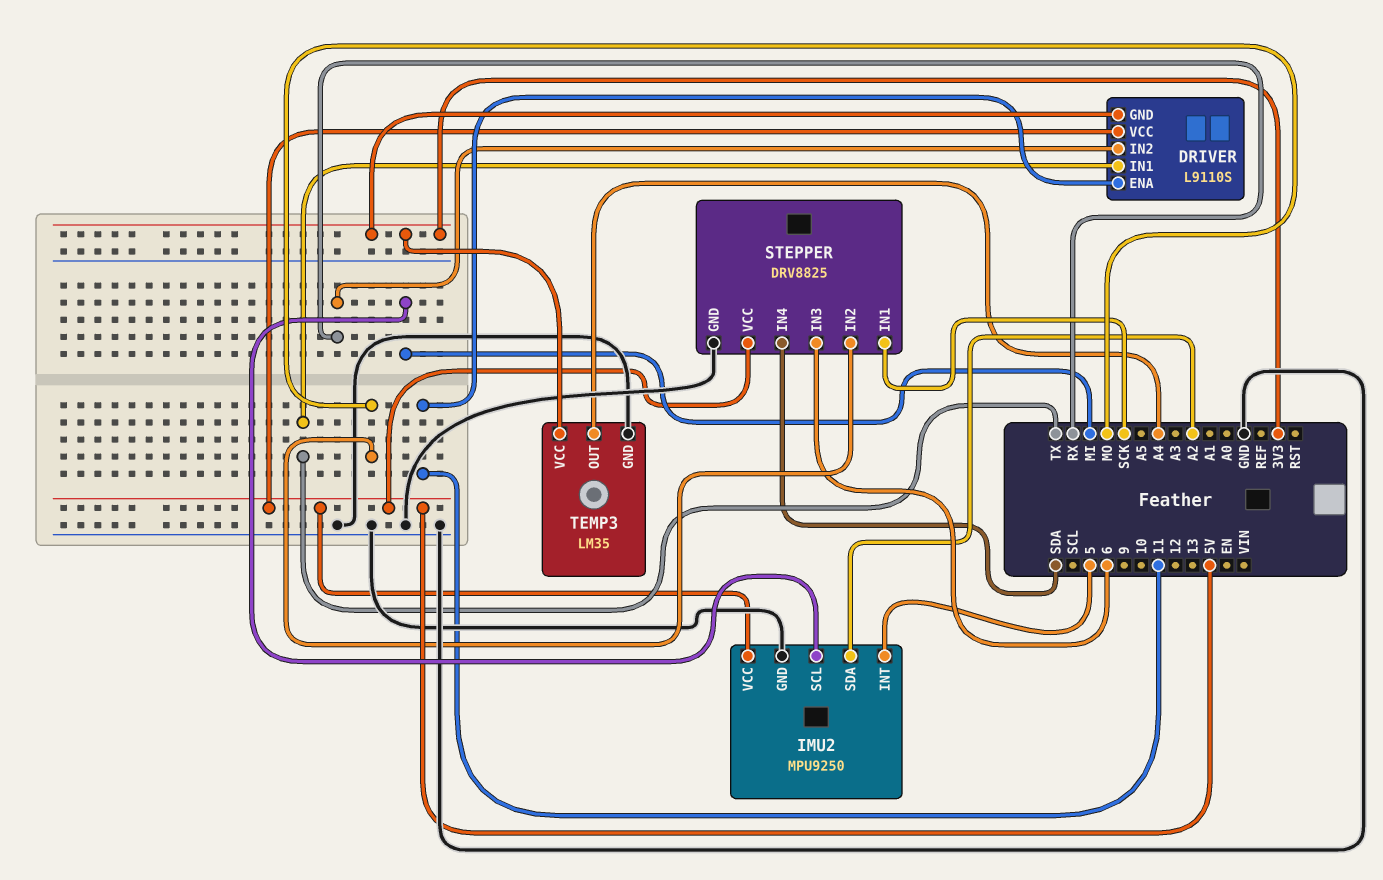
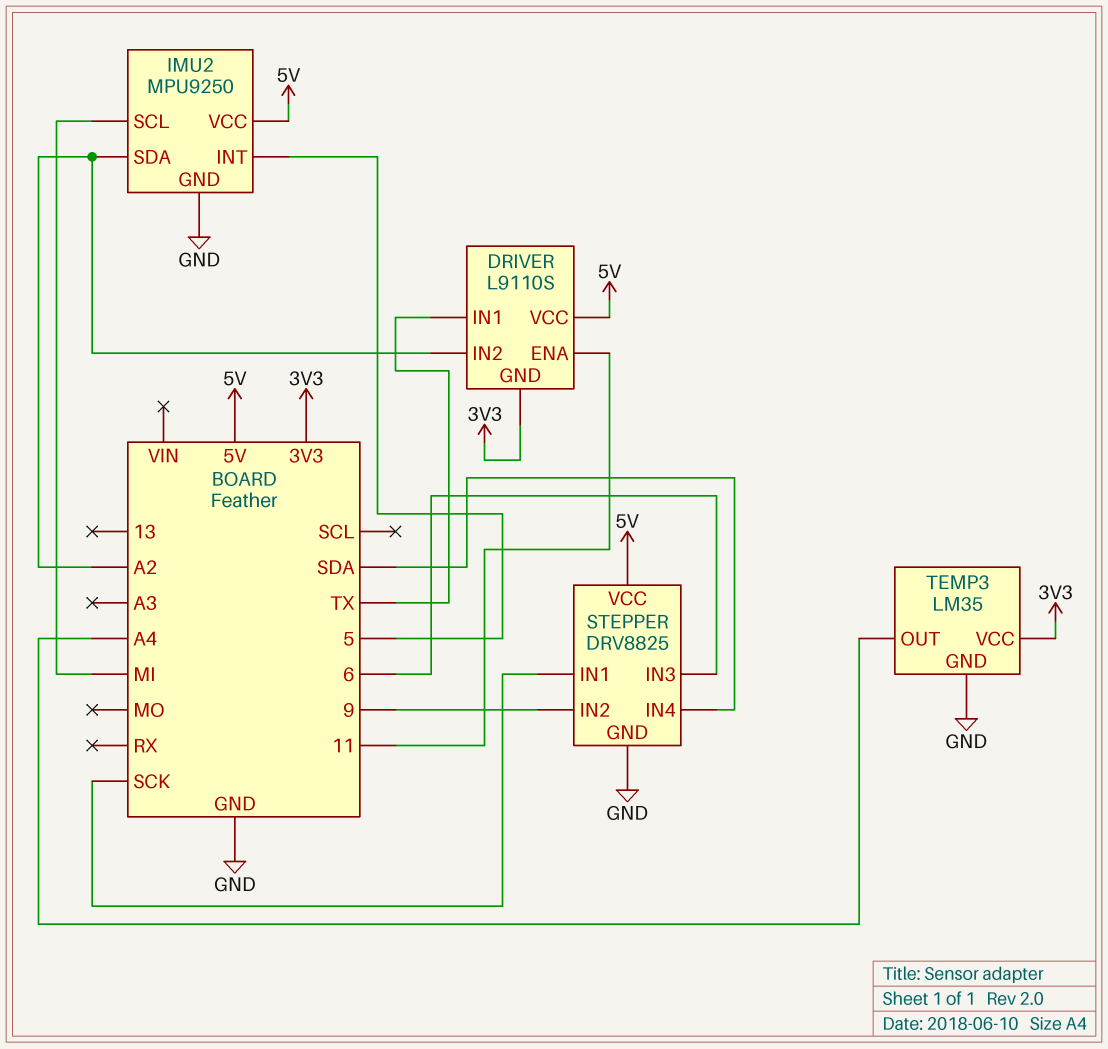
DRIVER pin IN2: RX -> A2
STEPPER pin IN2: MO -> 9

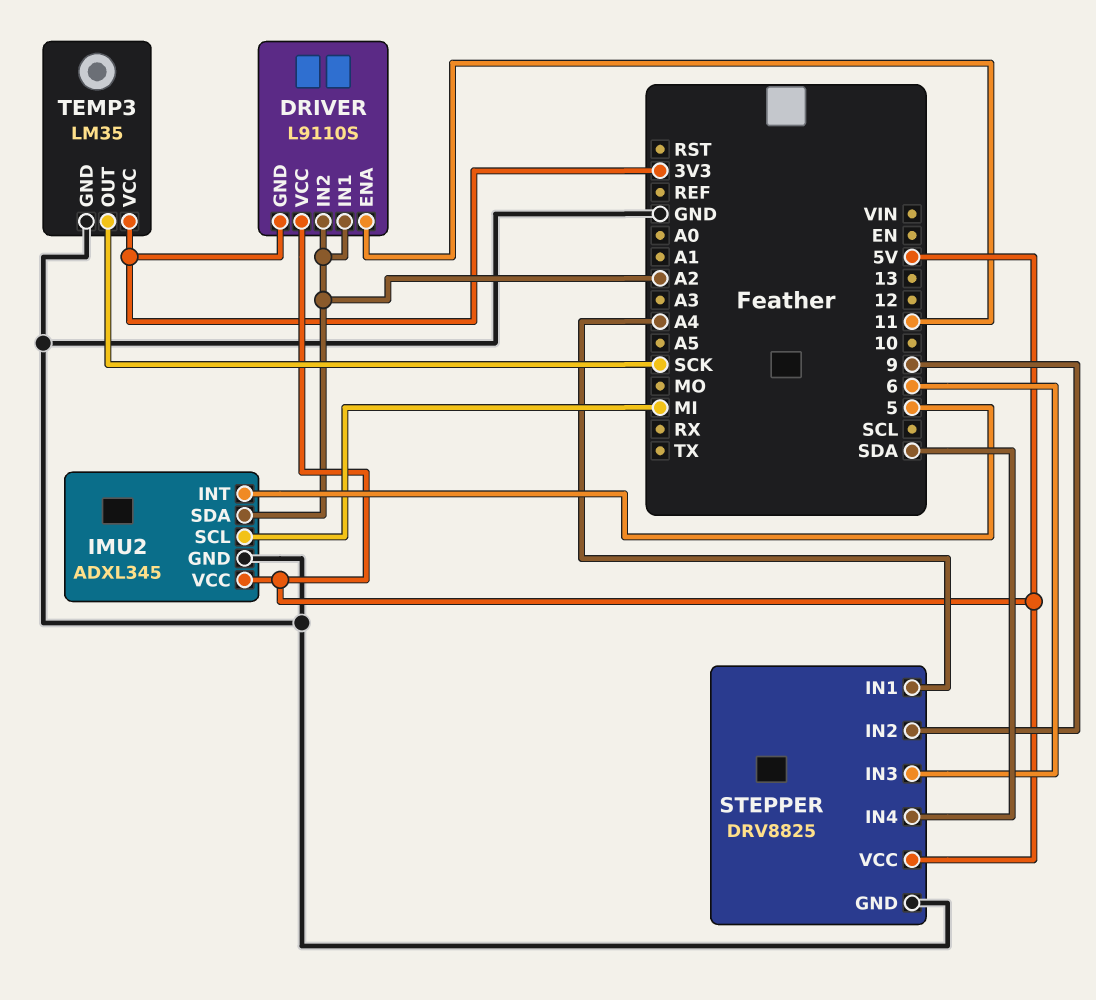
DRIVER pin IN1: TX -> A2
IMU2: MPU9250 -> ADXL345
STEPPER pin IN1: SCK -> A4
TEMP3 pin OUT: A4 -> SCK

